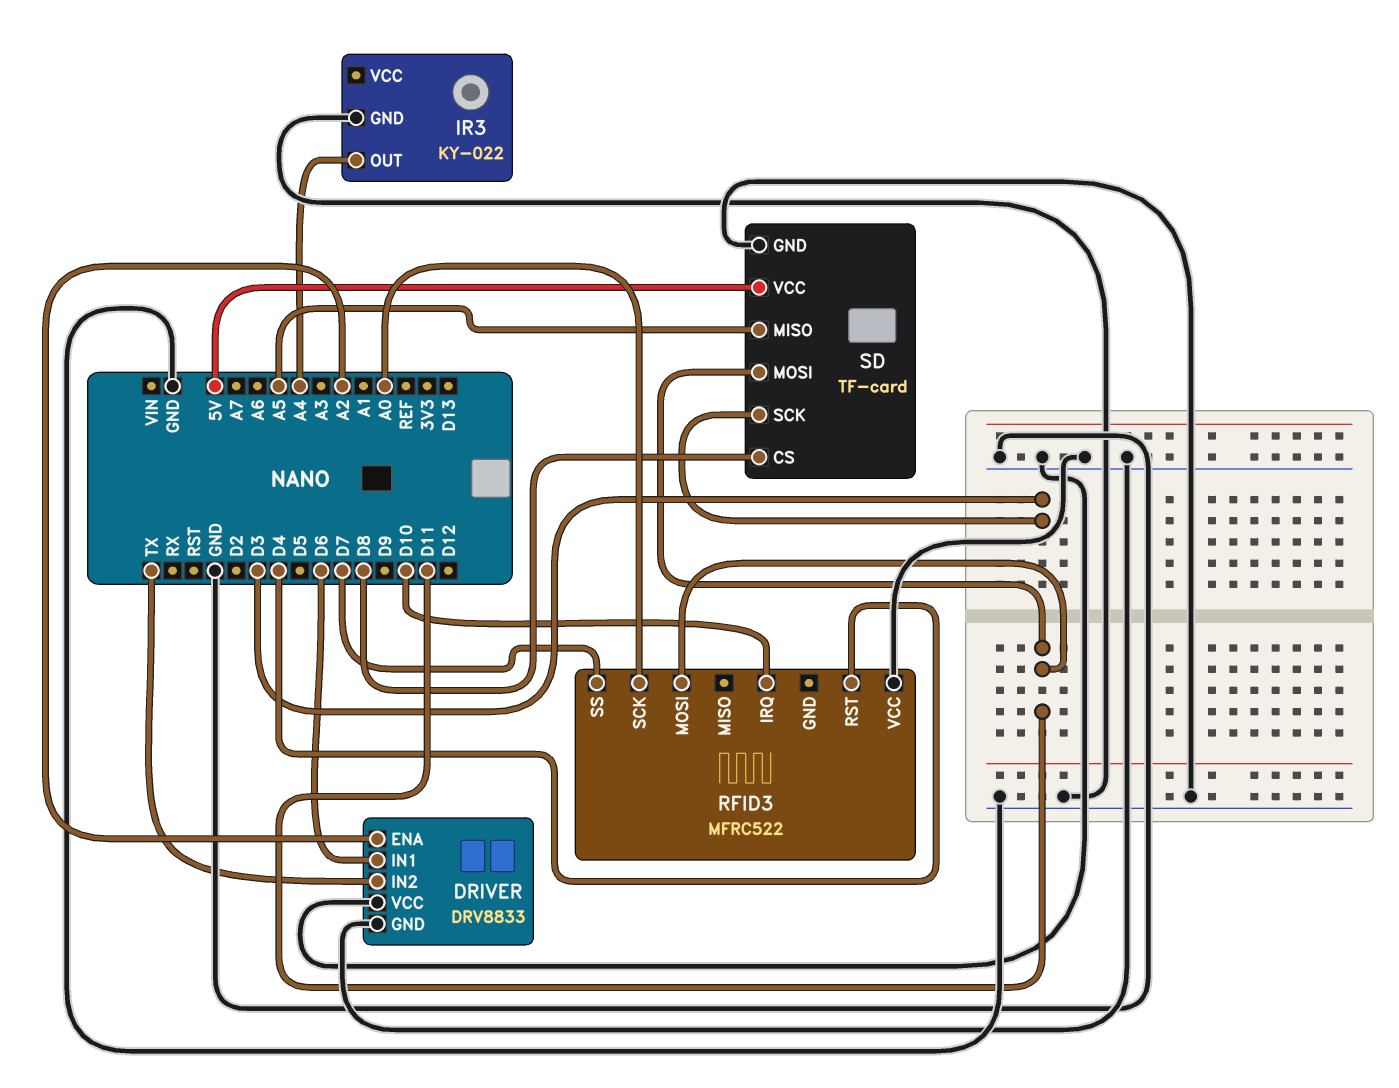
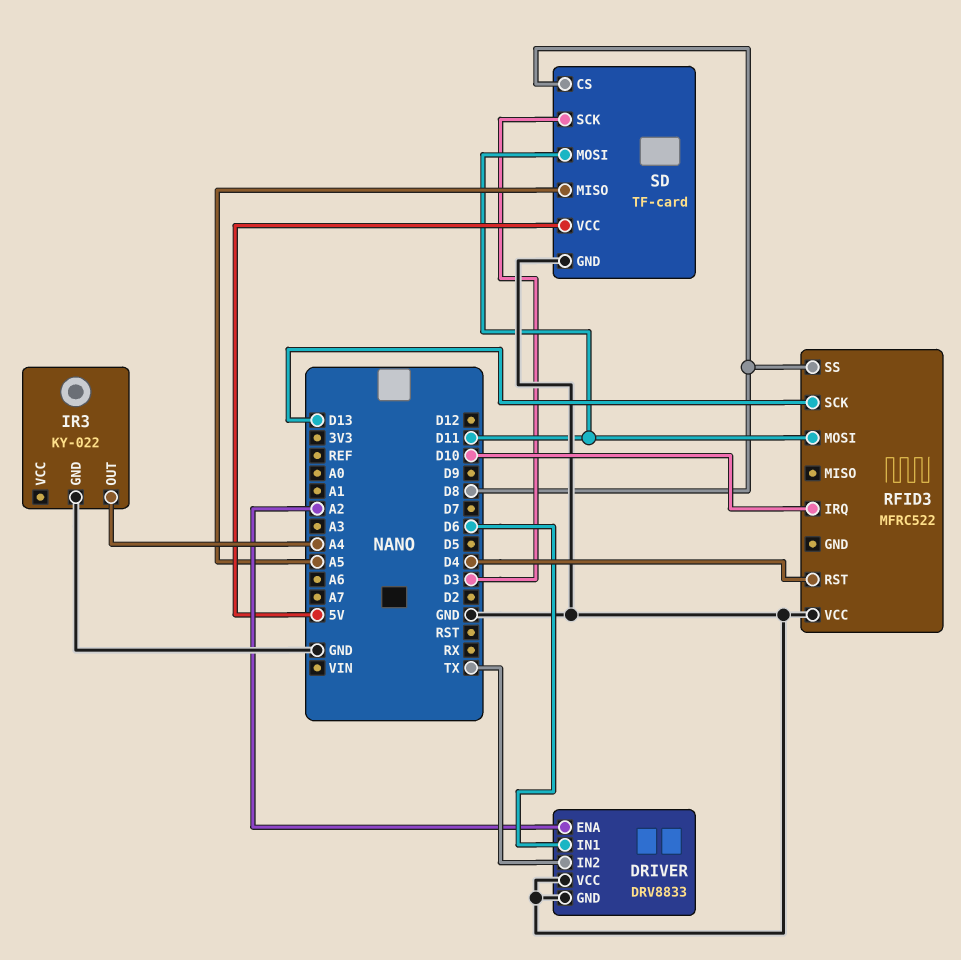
RFID3 pin SCK: A0 -> D13
RFID3 pin SS: D7 -> D8

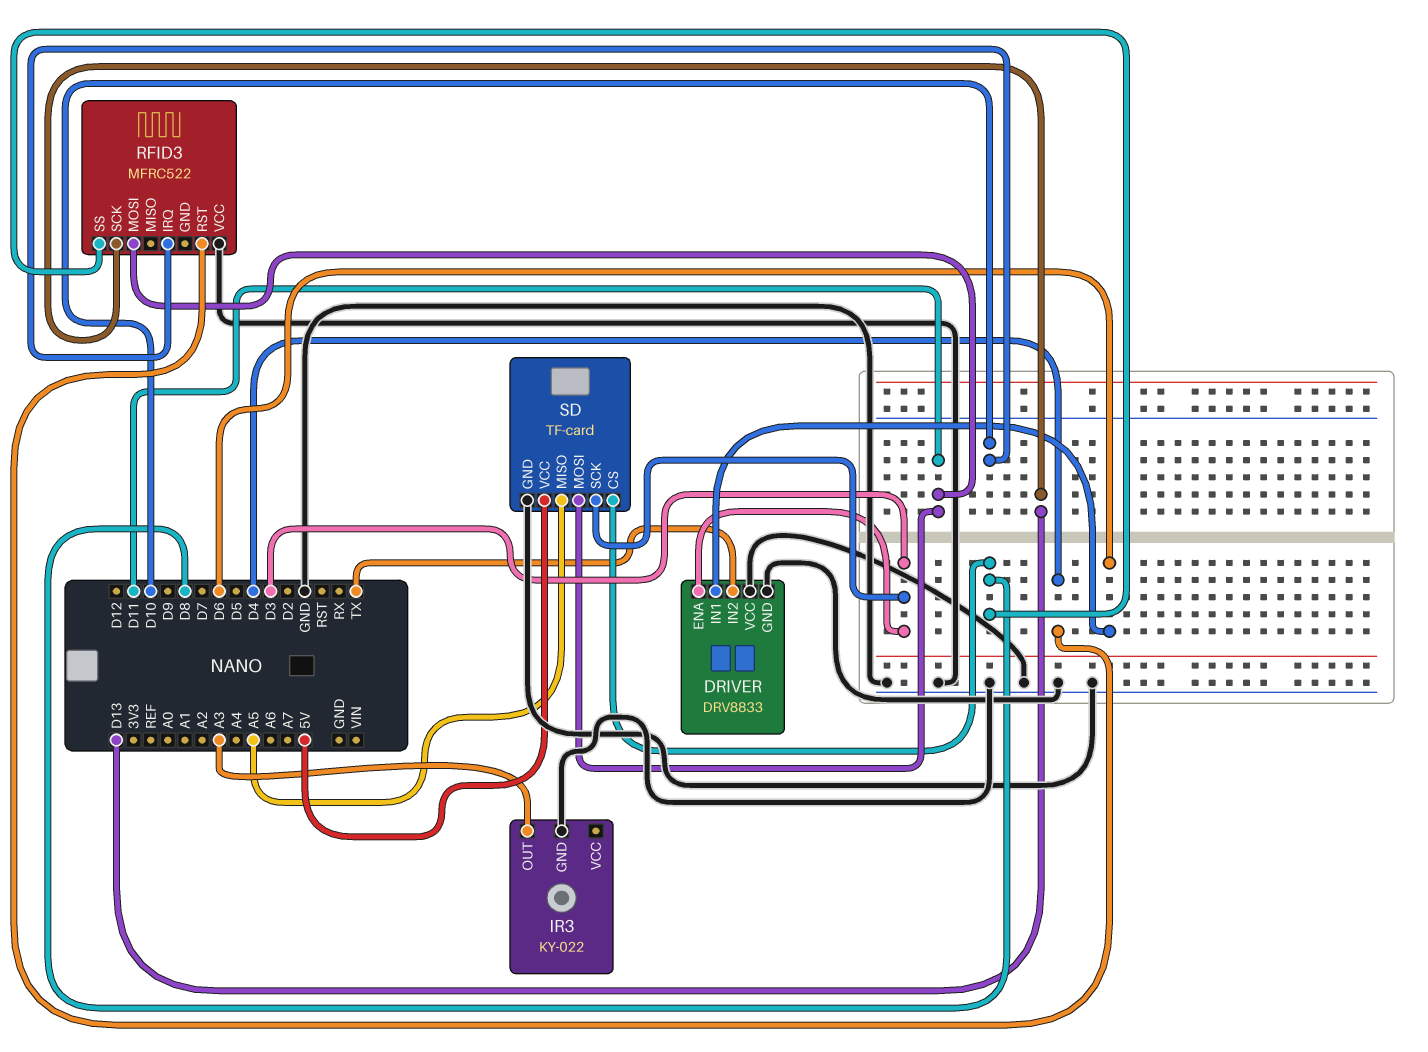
DRIVER pin ENA: A2 -> D3
IR3 pin OUT: A4 -> A3

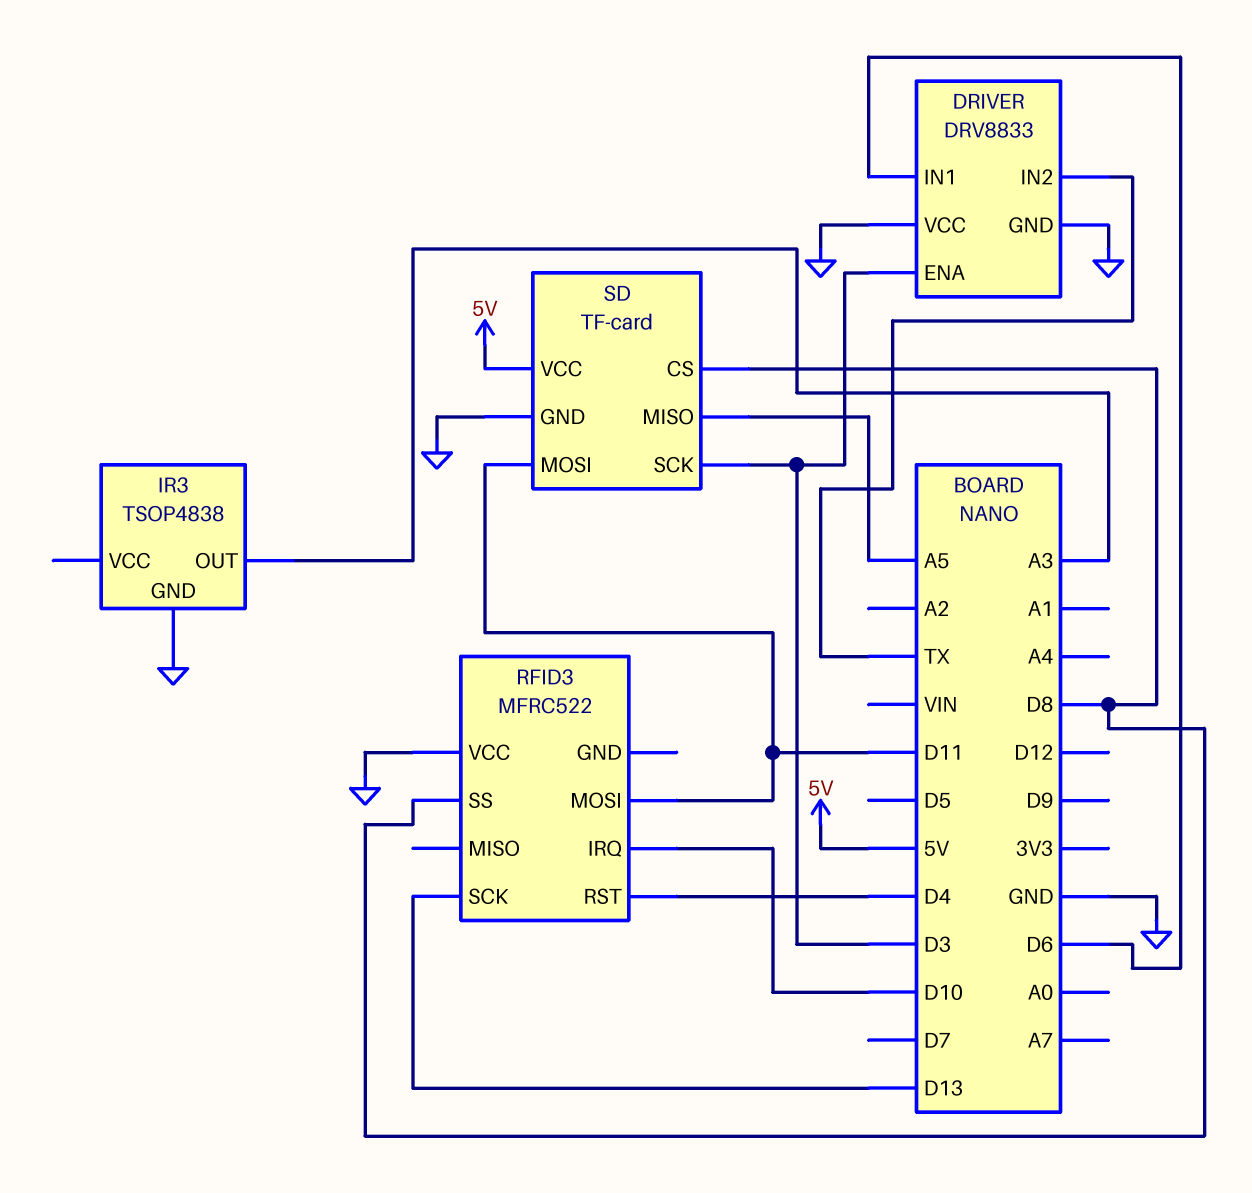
IR3: KY-022 -> TSOP4838

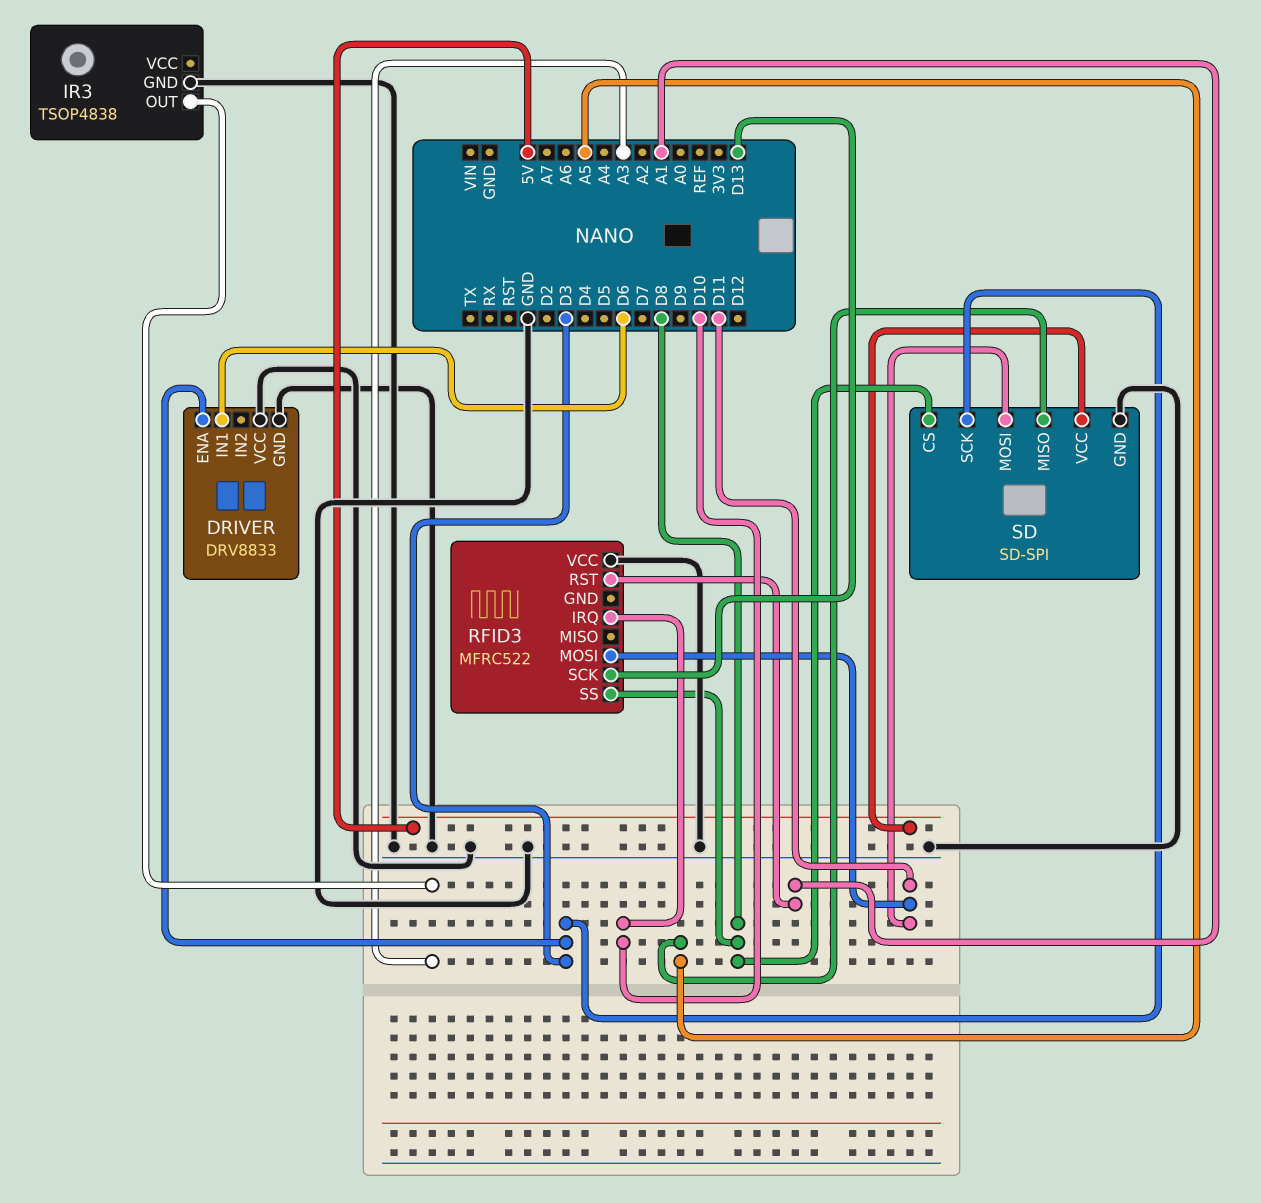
DRIVER pin IN2: TX -> none
RFID3 pin RST: D4 -> A1
SD: TF-card -> SD-SPI

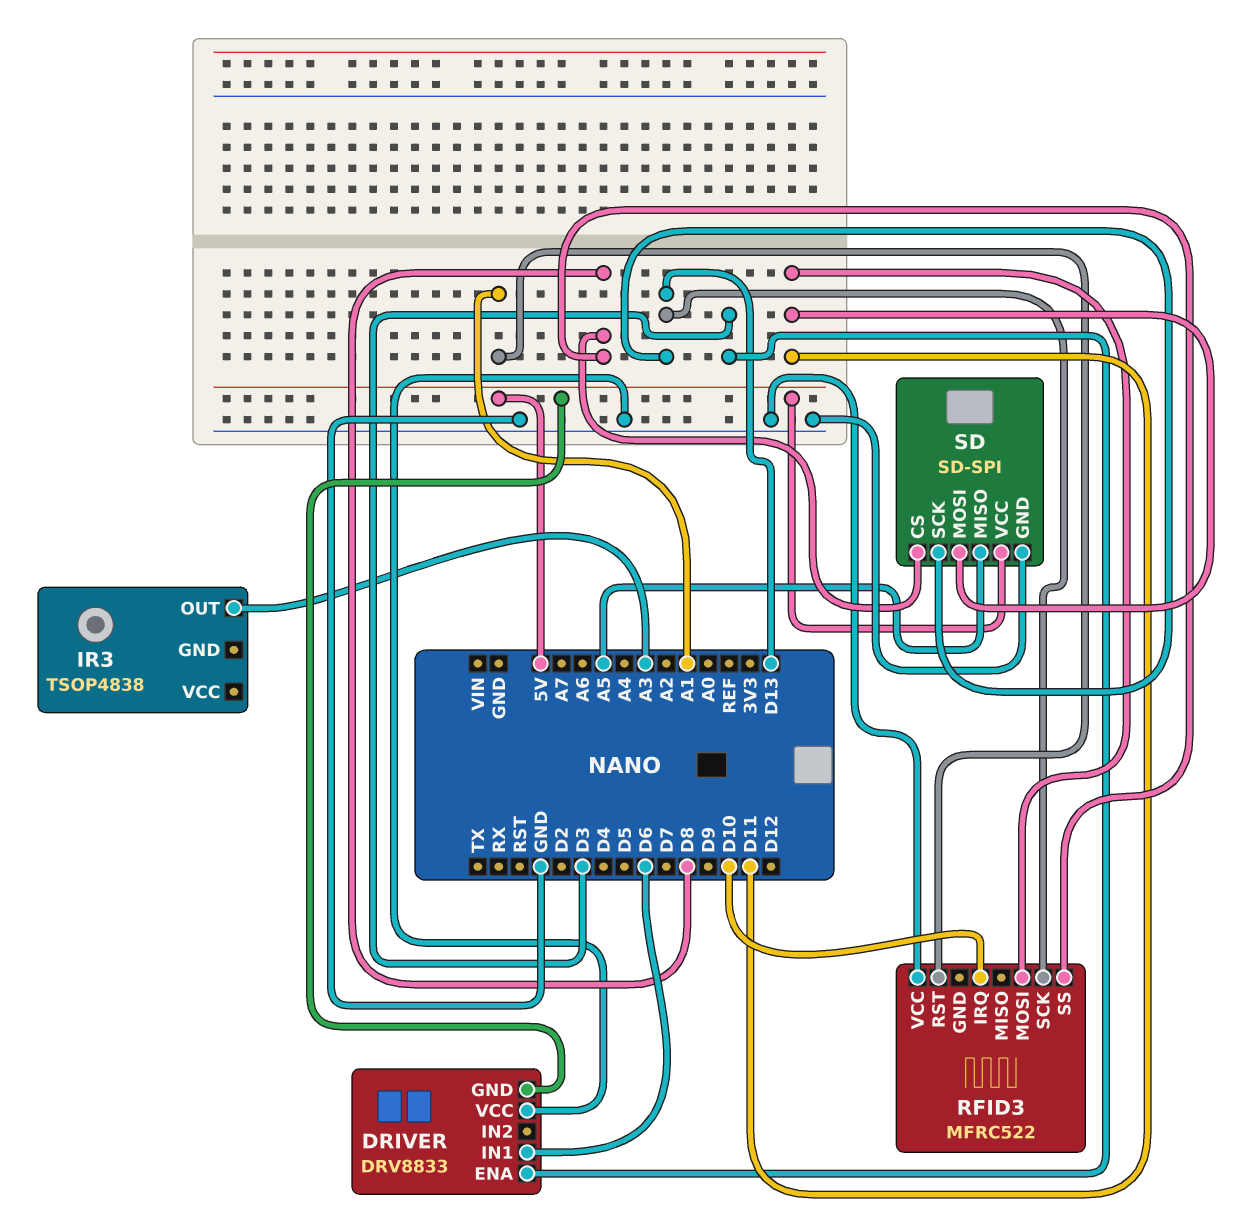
DRIVER pin GND: GND -> 5V
IR3 pin GND: GND -> none
SD pin SCK: D3 -> D13

